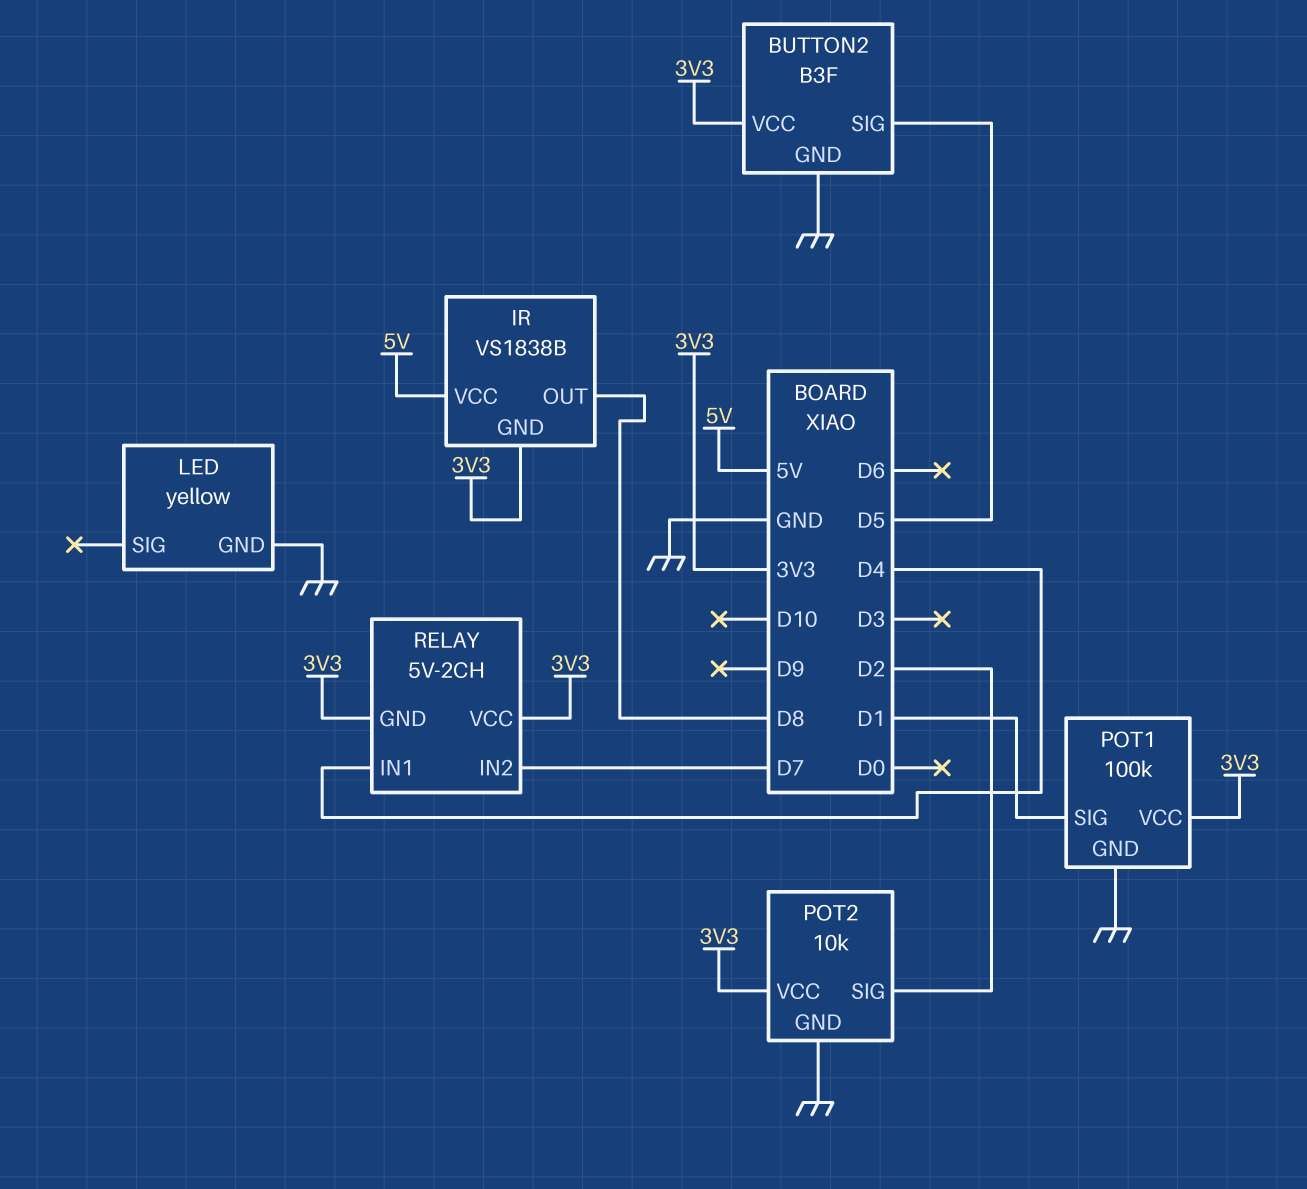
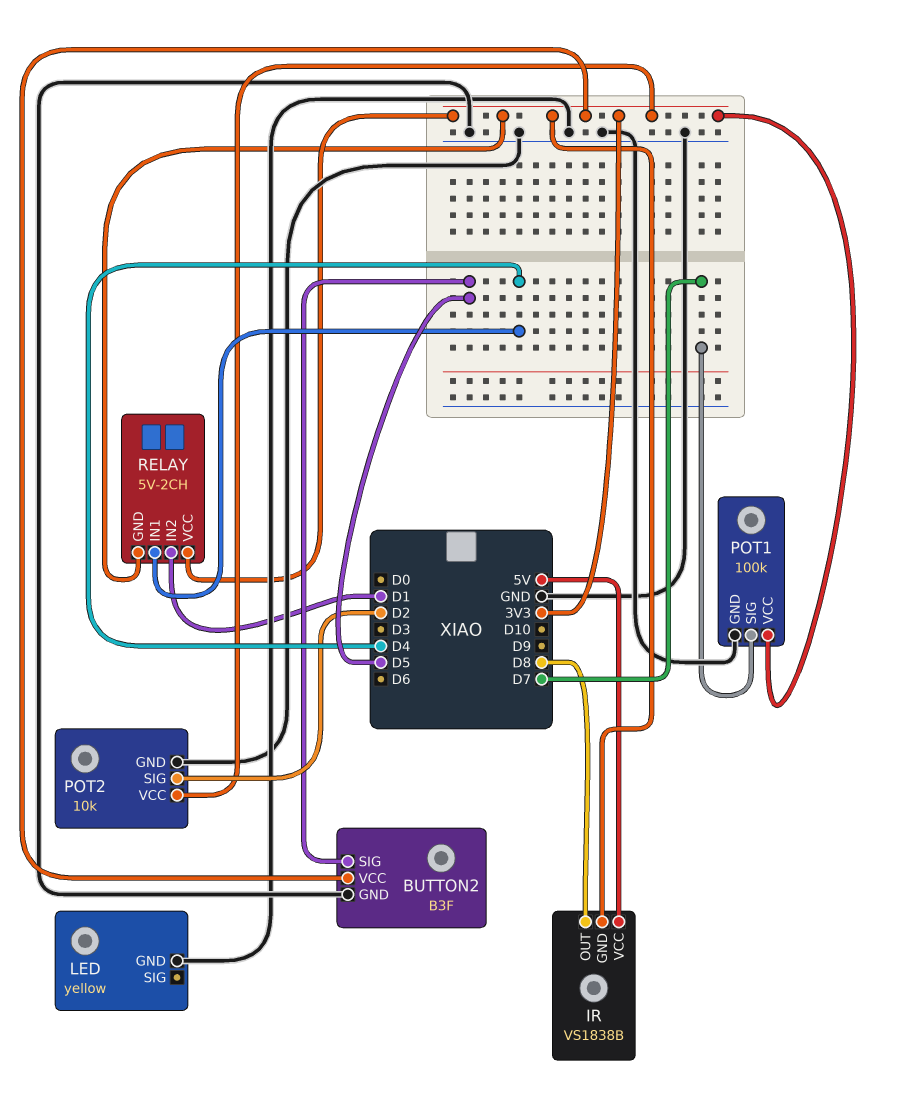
POT1 pin SIG: D1 -> D7
RELAY pin IN2: D7 -> D1

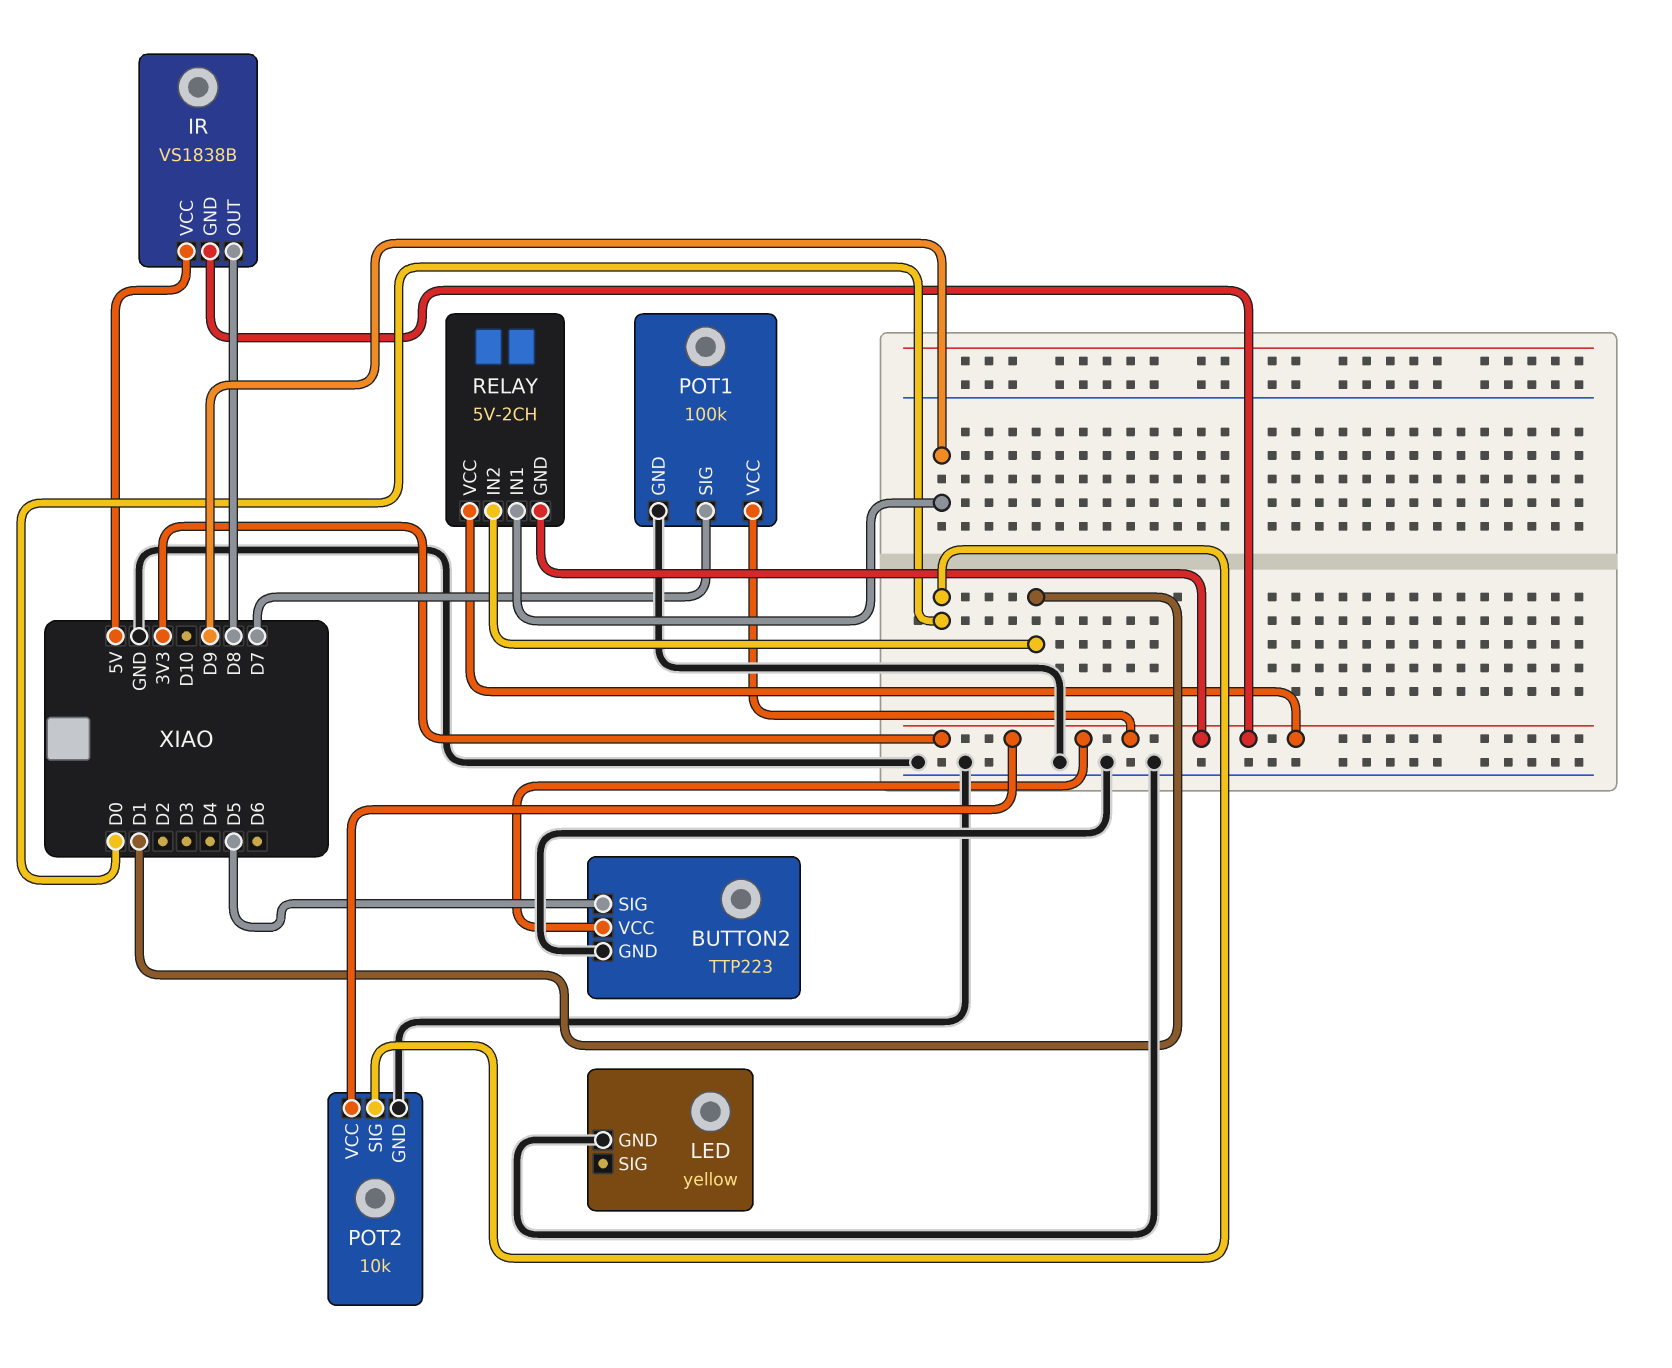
BUTTON2: B3F -> TTP223
POT2 pin SIG: D2 -> D0
RELAY pin IN1: D4 -> D9

